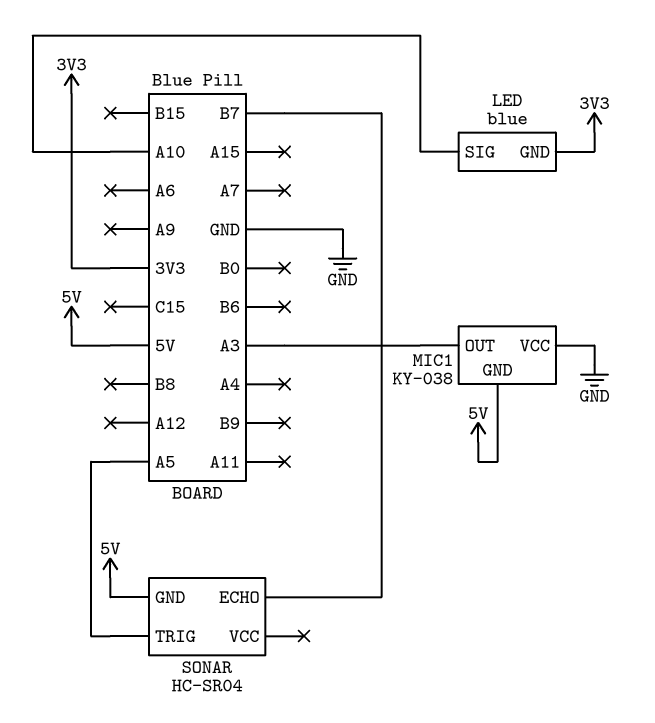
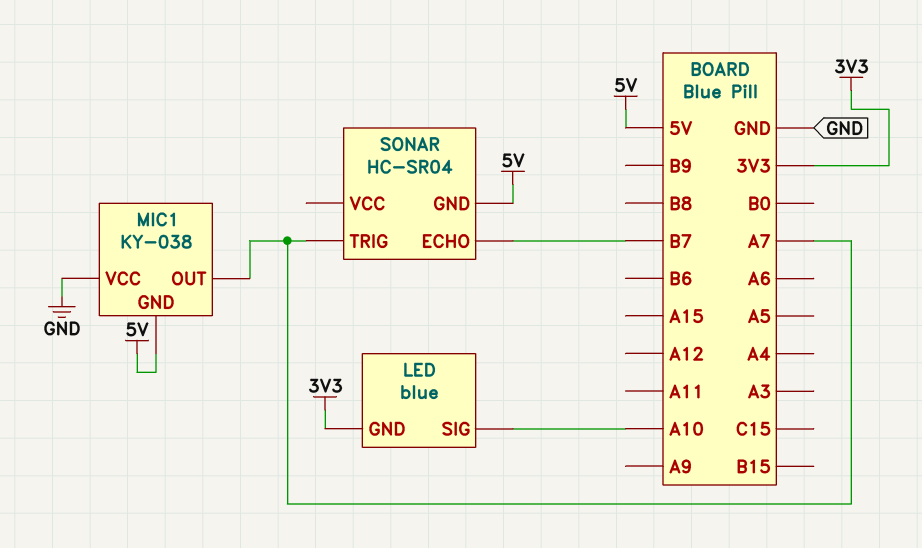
MIC1 pin OUT: A3 -> A7
SONAR pin TRIG: A5 -> A7

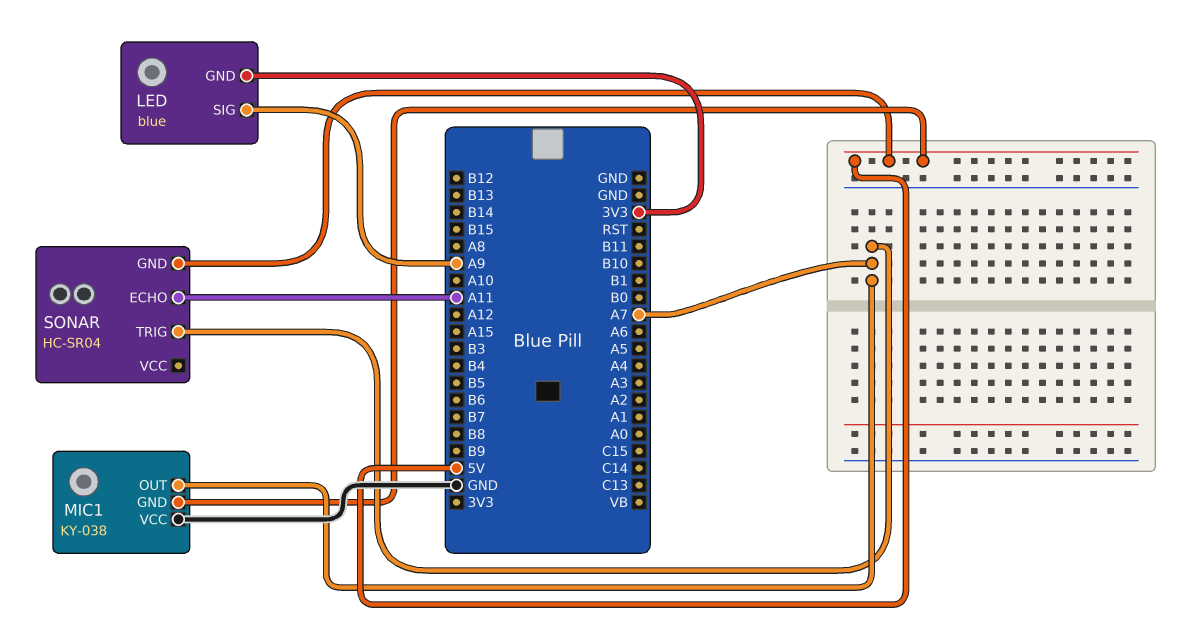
LED pin SIG: A10 -> A9
SONAR pin ECHO: B7 -> A11

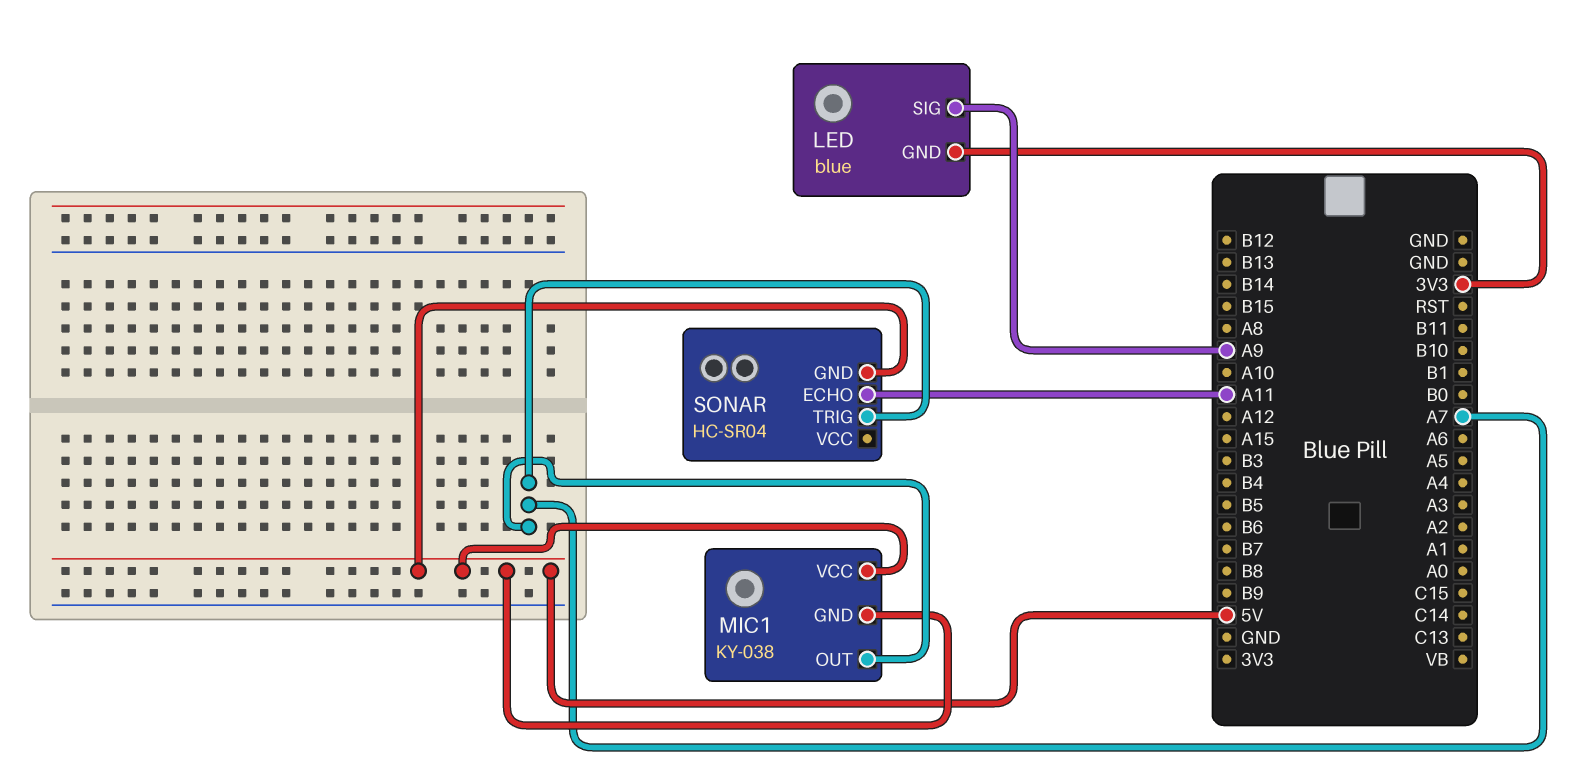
MIC1 pin VCC: GND -> 5V

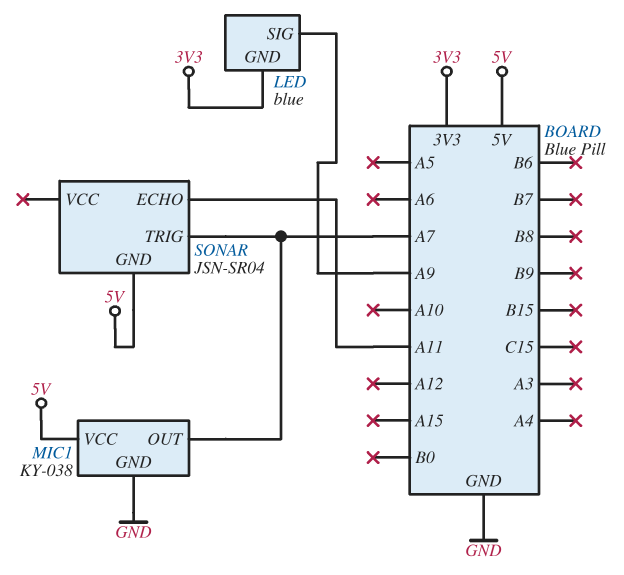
MIC1 pin GND: 5V -> GND
SONAR: HC-SR04 -> JSN-SR04

